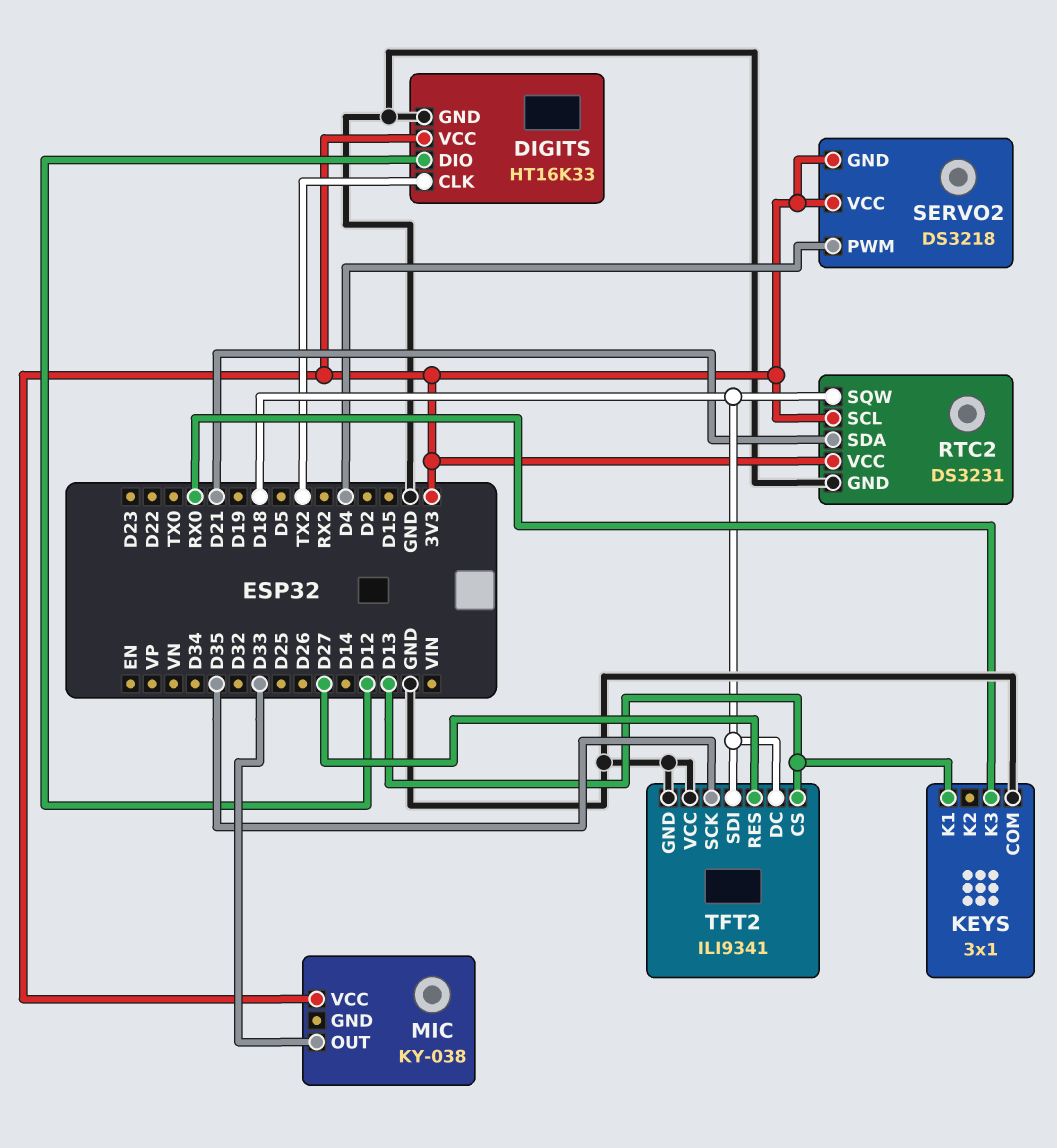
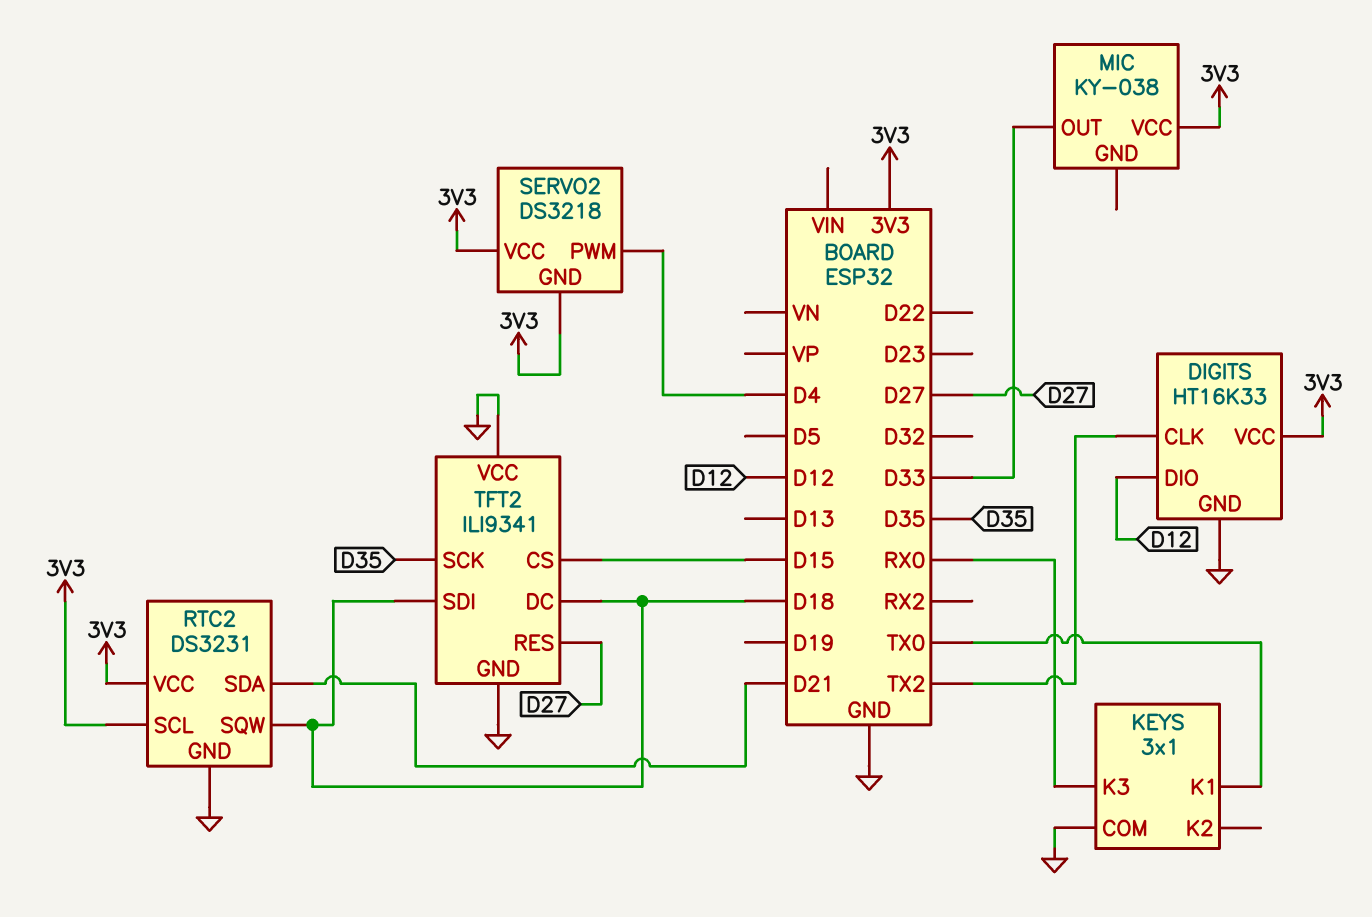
KEYS pin K1: D13 -> TX0
TFT2 pin CS: D13 -> D15

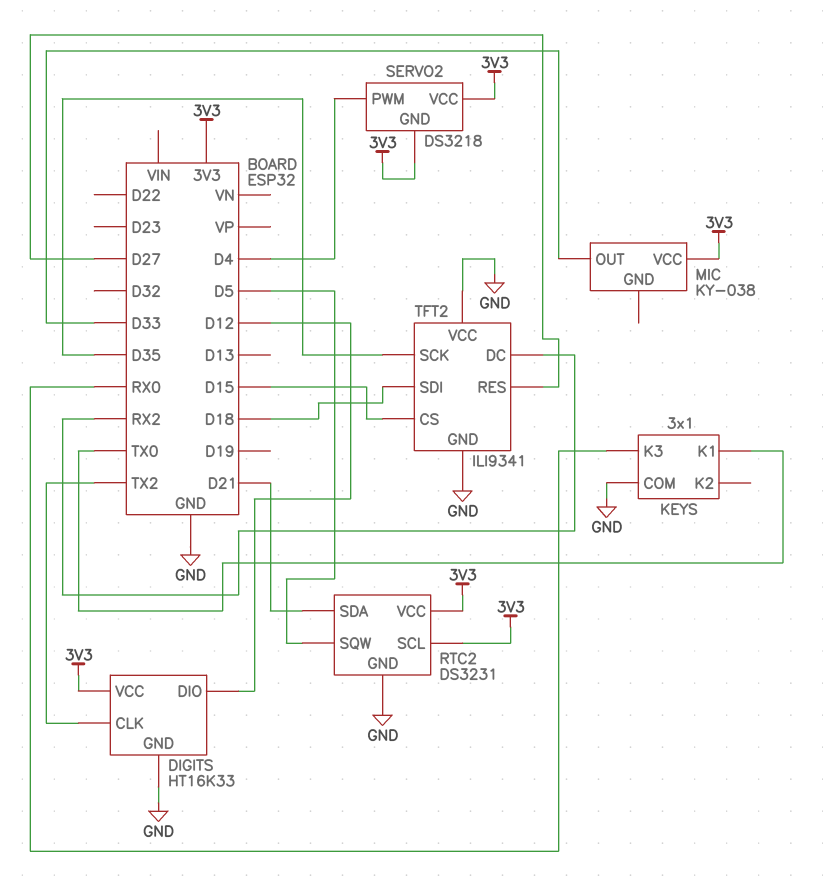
RTC2 pin SQW: D18 -> D5
TFT2 pin DC: D18 -> RX2

